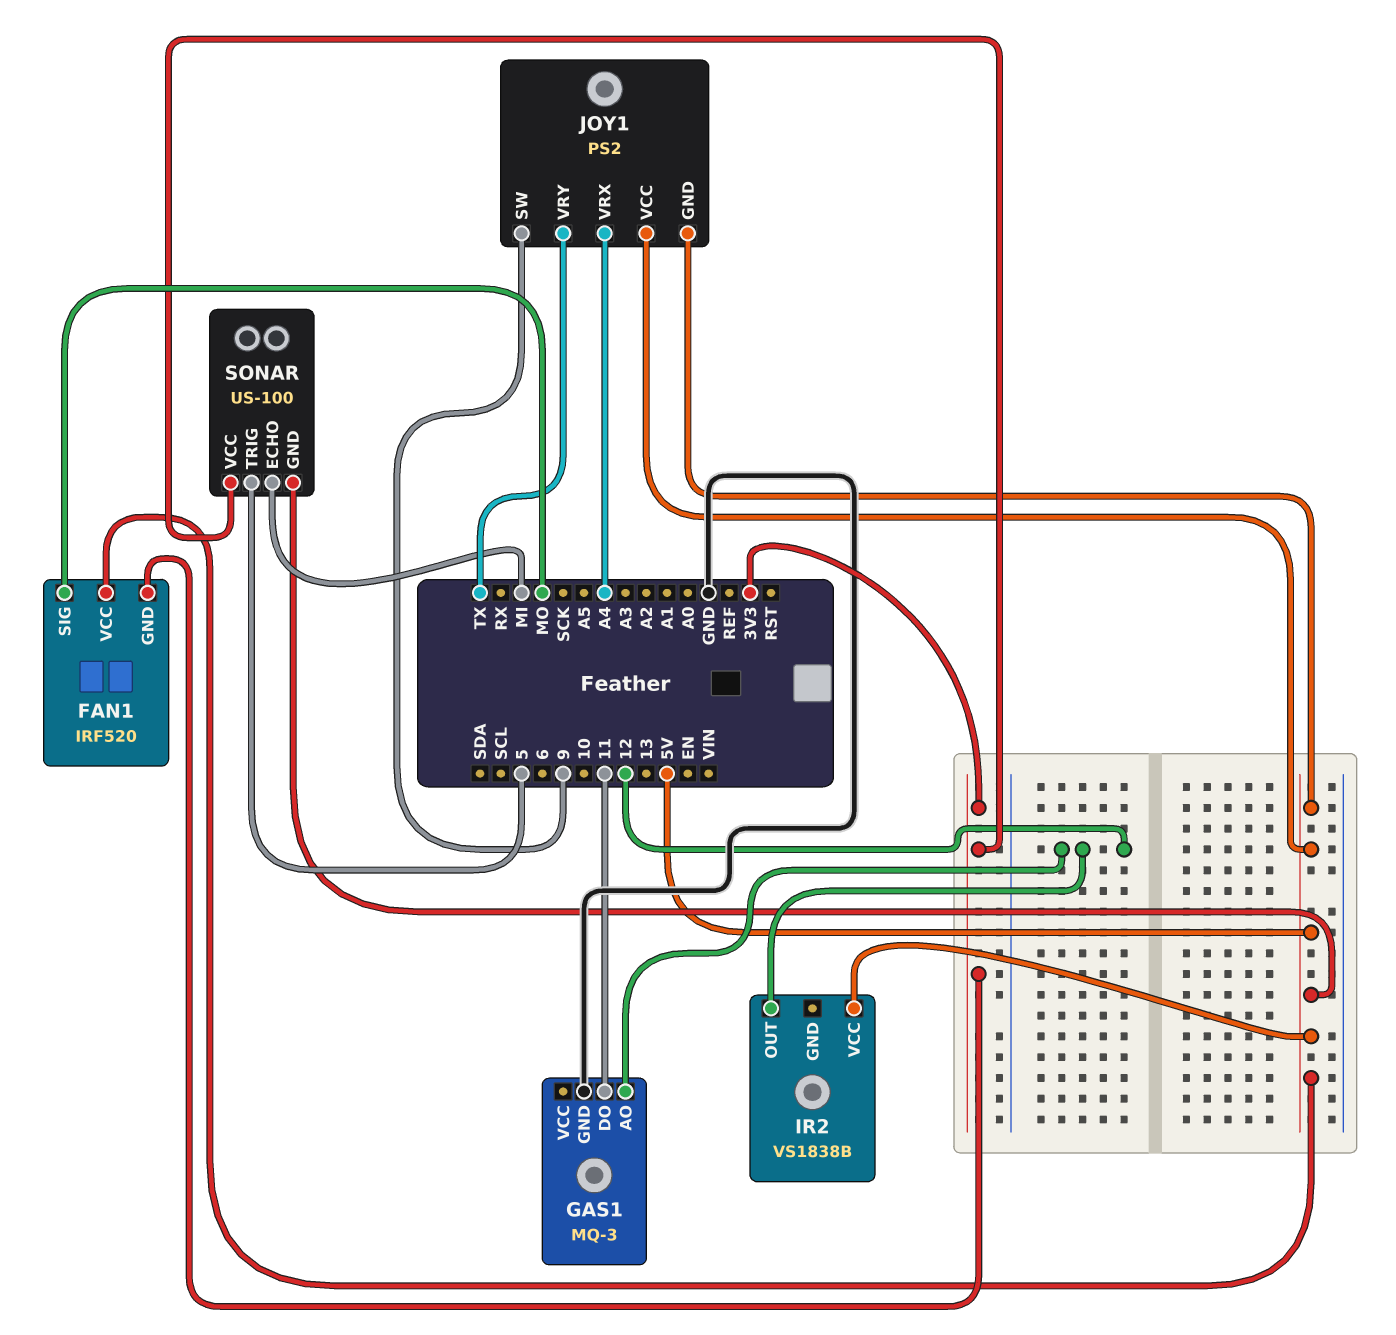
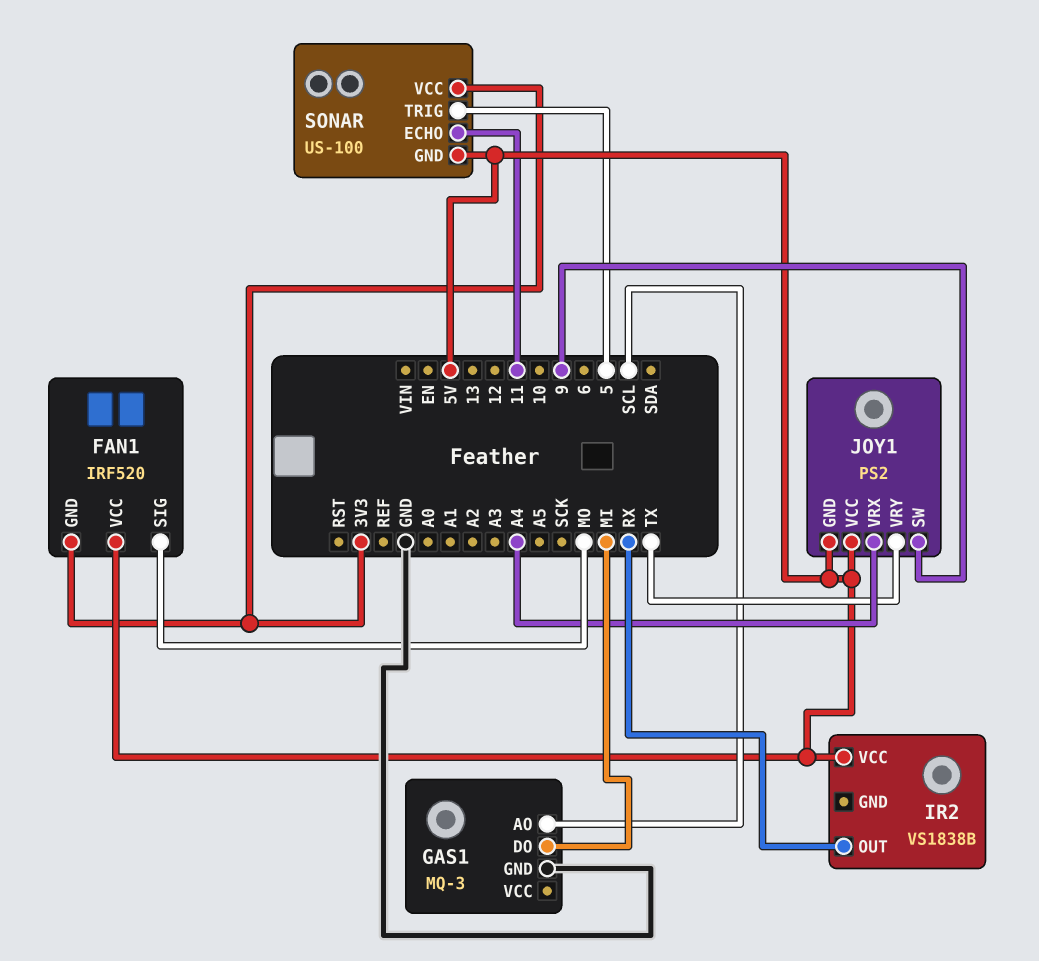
GAS1 pin AO: 12 -> SCL
GAS1 pin DO: 11 -> MI
IR2 pin OUT: 12 -> RX
SONAR pin ECHO: MI -> 11

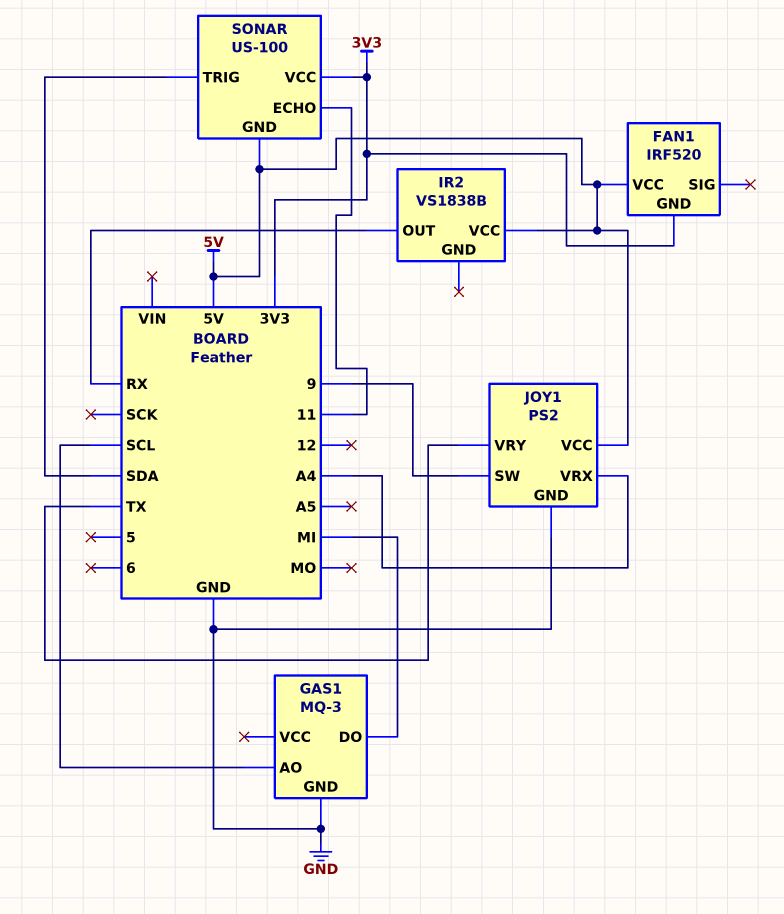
FAN1 pin SIG: MO -> none
JOY1 pin GND: 5V -> GND
SONAR pin TRIG: 5 -> SDA

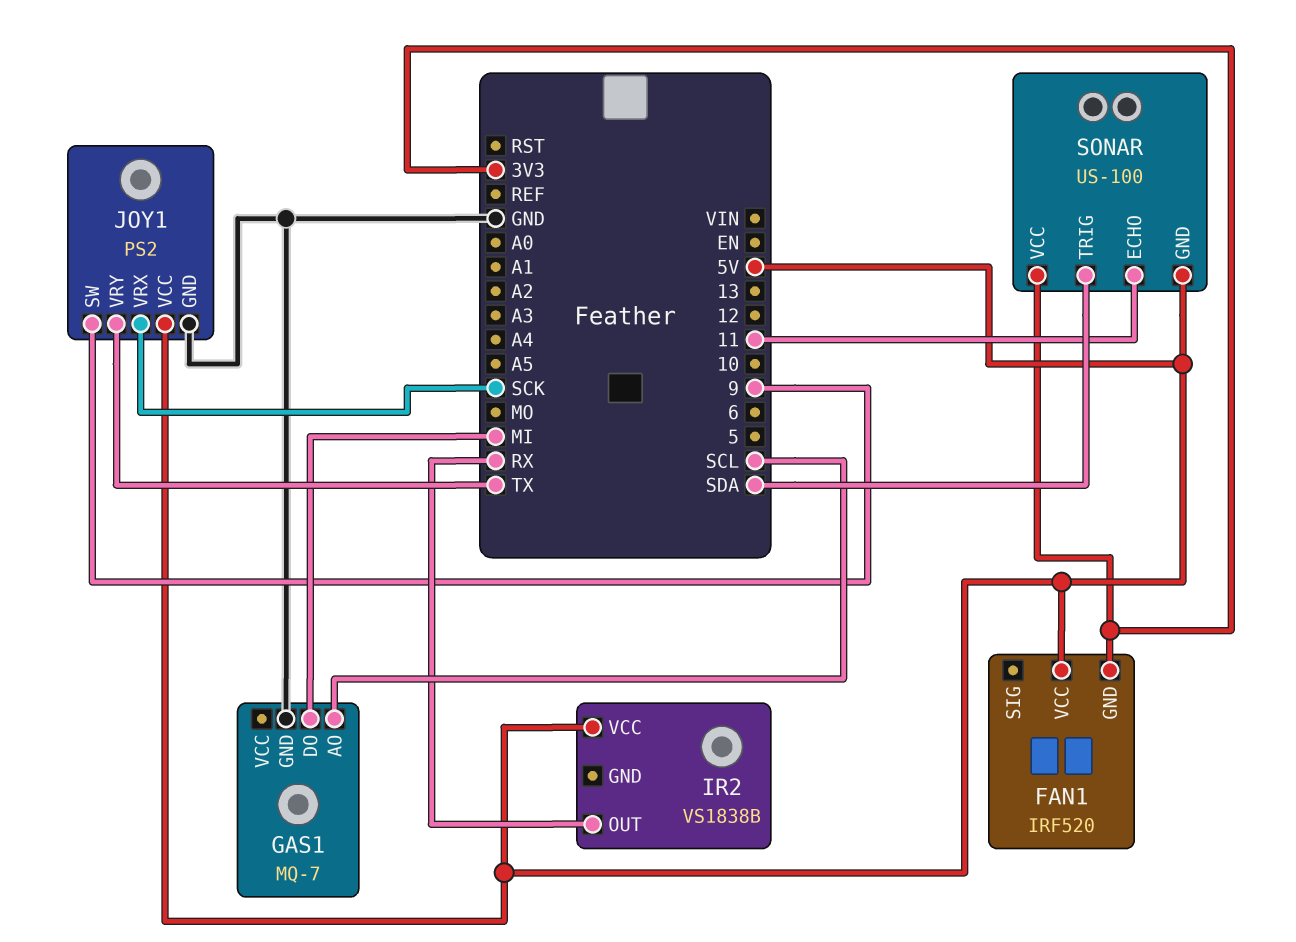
GAS1: MQ-3 -> MQ-7
JOY1 pin VRX: A4 -> SCK

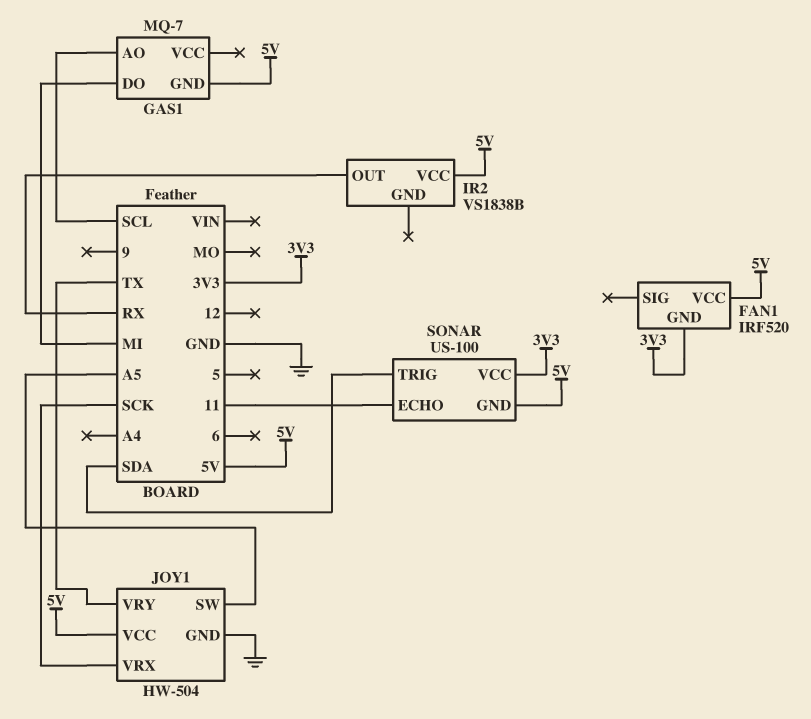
GAS1 pin GND: GND -> 5V
JOY1: PS2 -> HW-504
JOY1 pin SW: 9 -> A5

